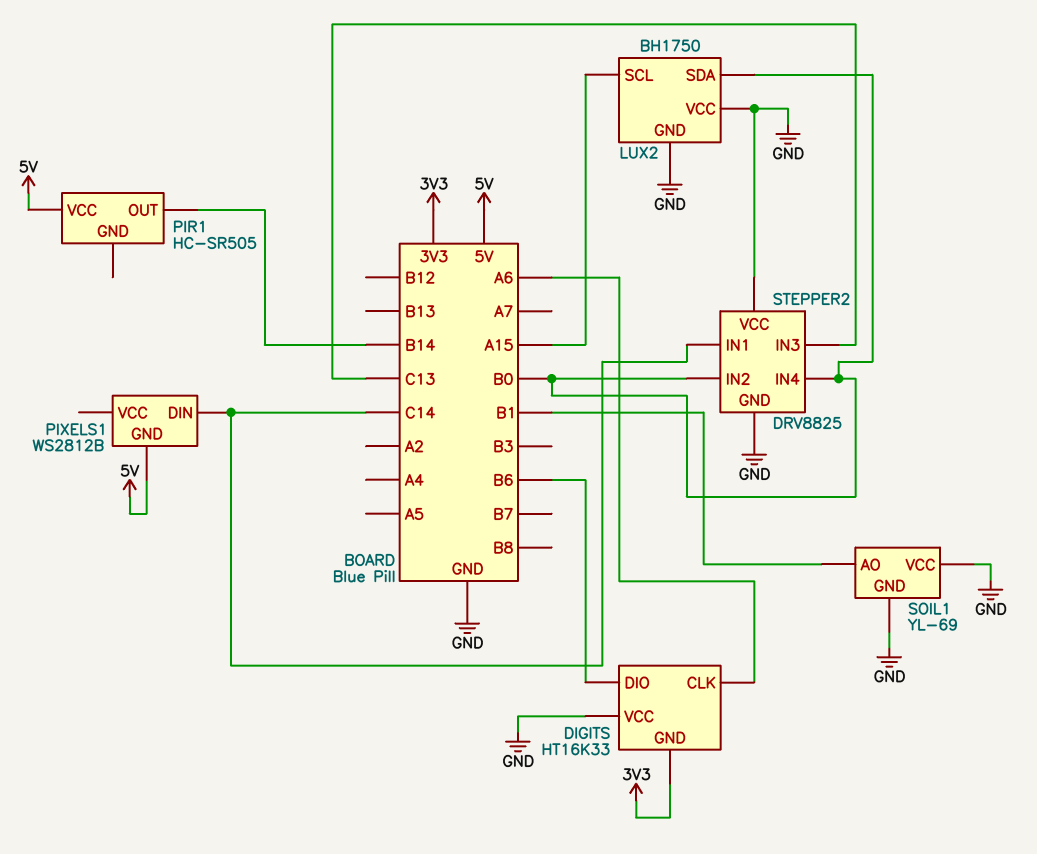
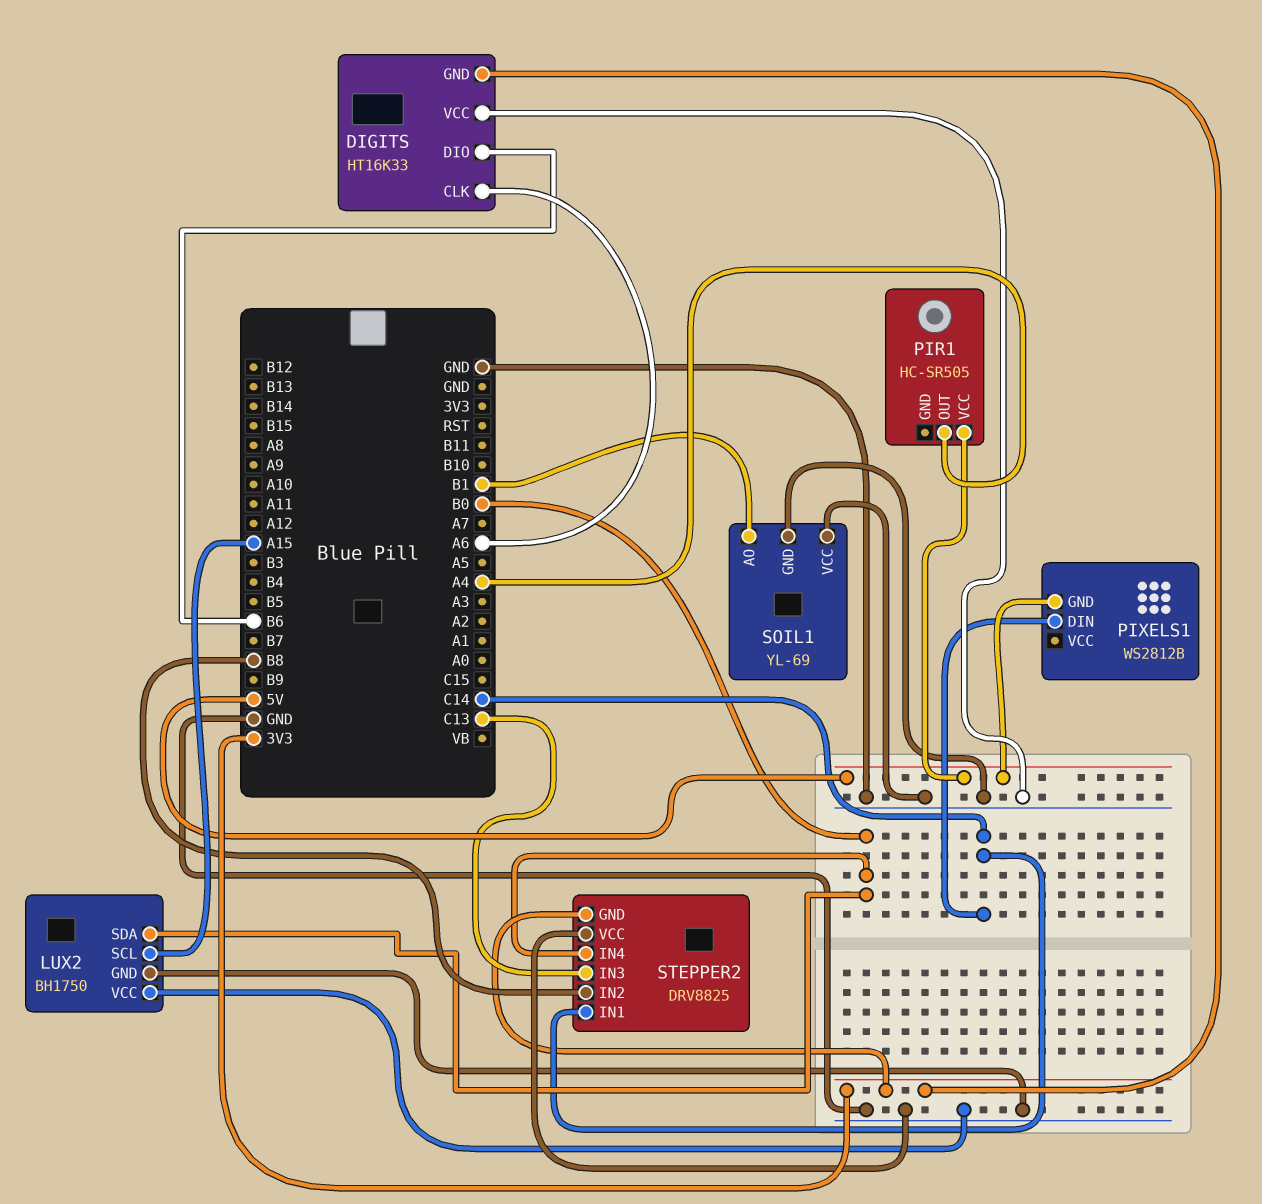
PIR1 pin OUT: B14 -> A4
STEPPER2 pin GND: GND -> 3V3
STEPPER2 pin IN2: B0 -> B8

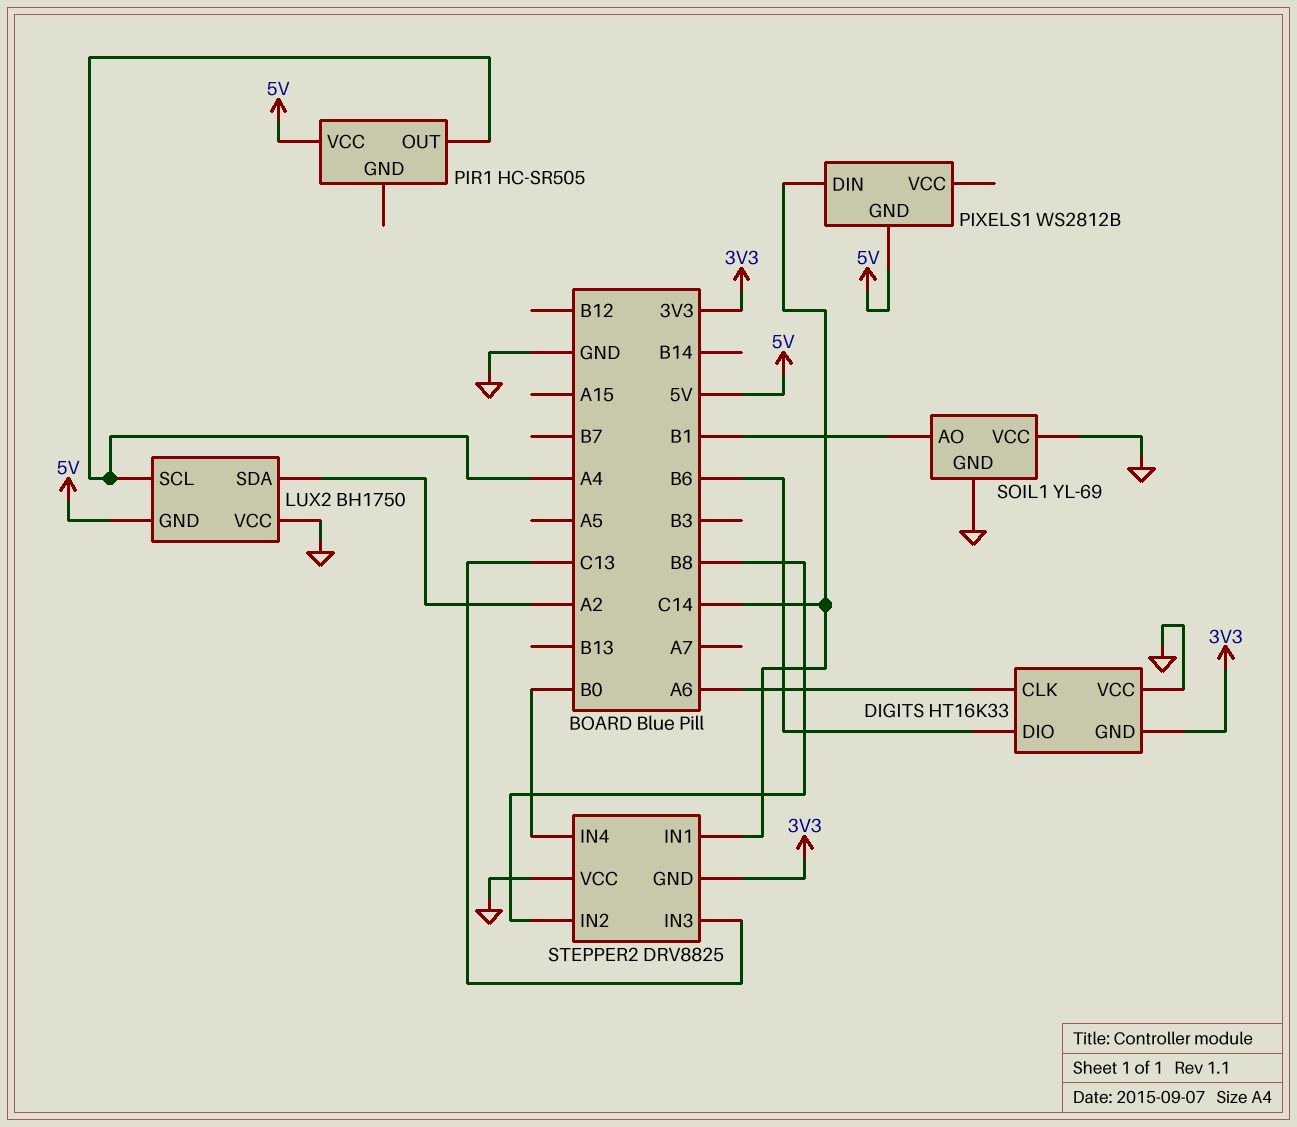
LUX2 pin GND: GND -> 5V
LUX2 pin SCL: A15 -> A4
LUX2 pin SDA: B0 -> A2

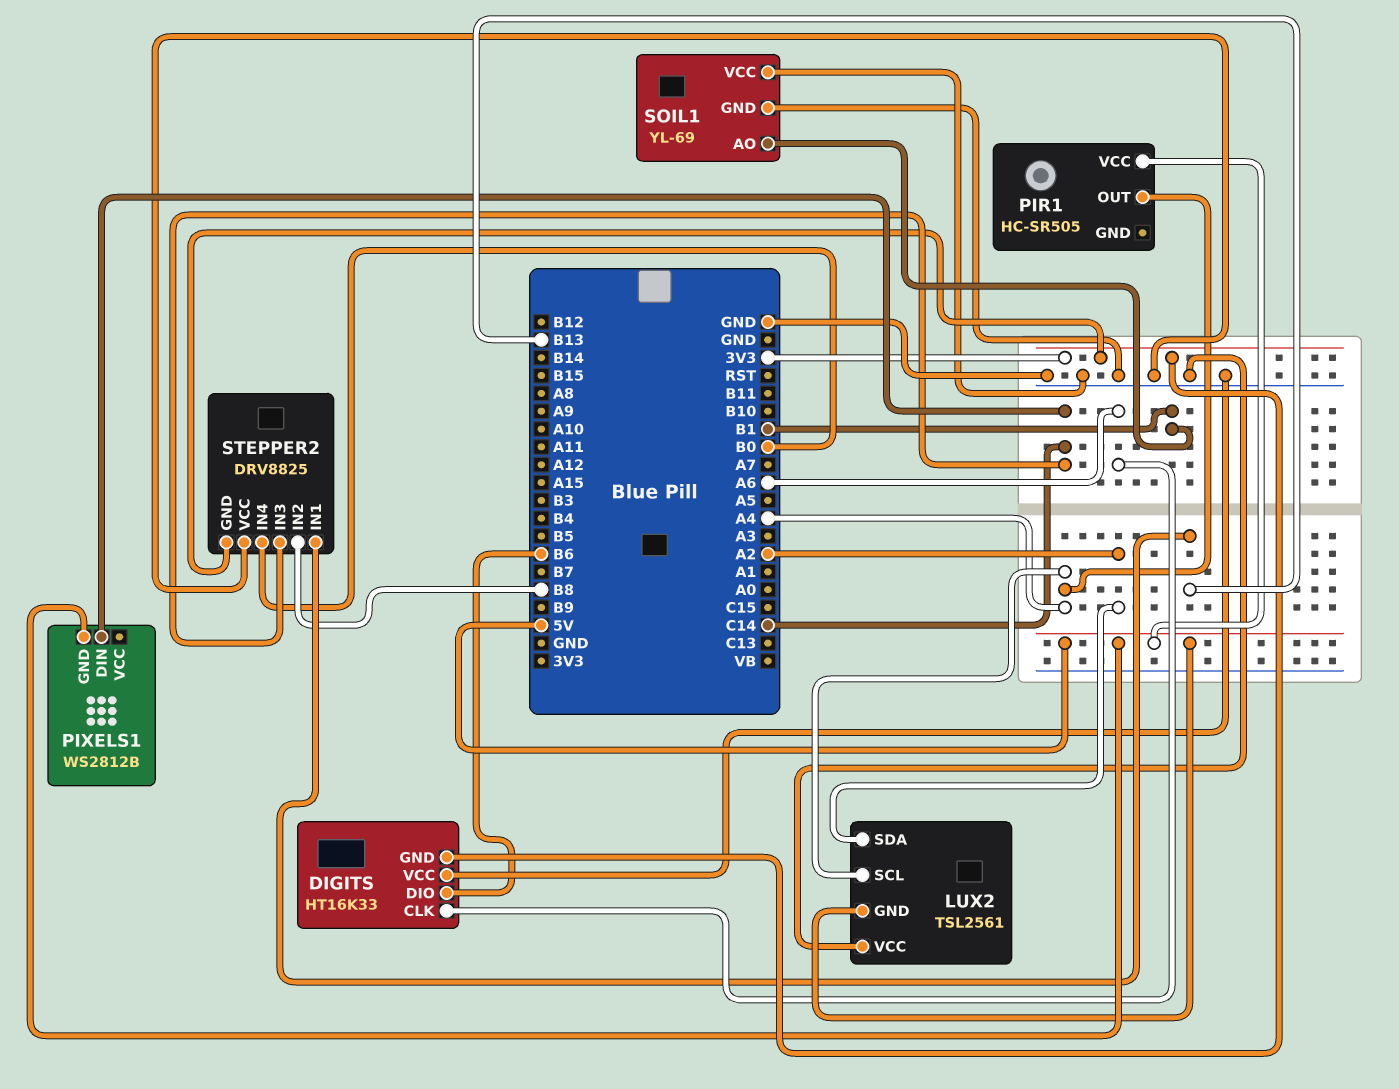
LUX2: BH1750 -> TSL2561
STEPPER2 pin IN1: C14 -> B13
STEPPER2 pin IN3: C13 -> C14

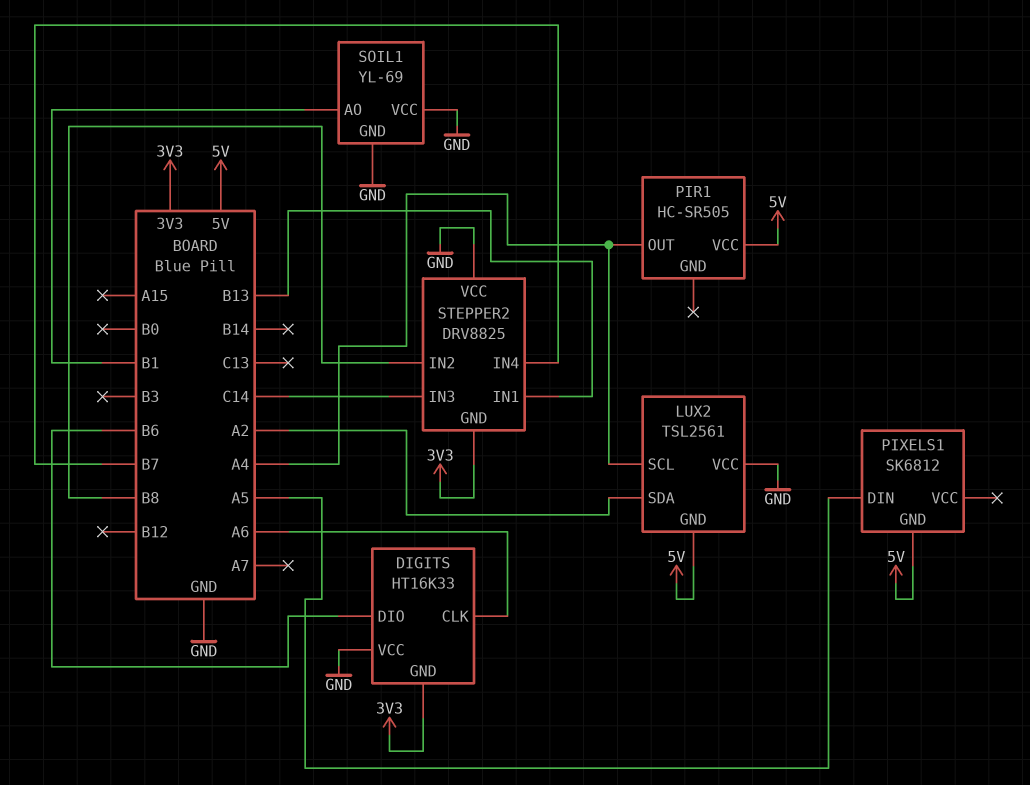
PIXELS1: WS2812B -> SK6812
PIXELS1 pin DIN: C14 -> A5
STEPPER2 pin IN4: B0 -> B7

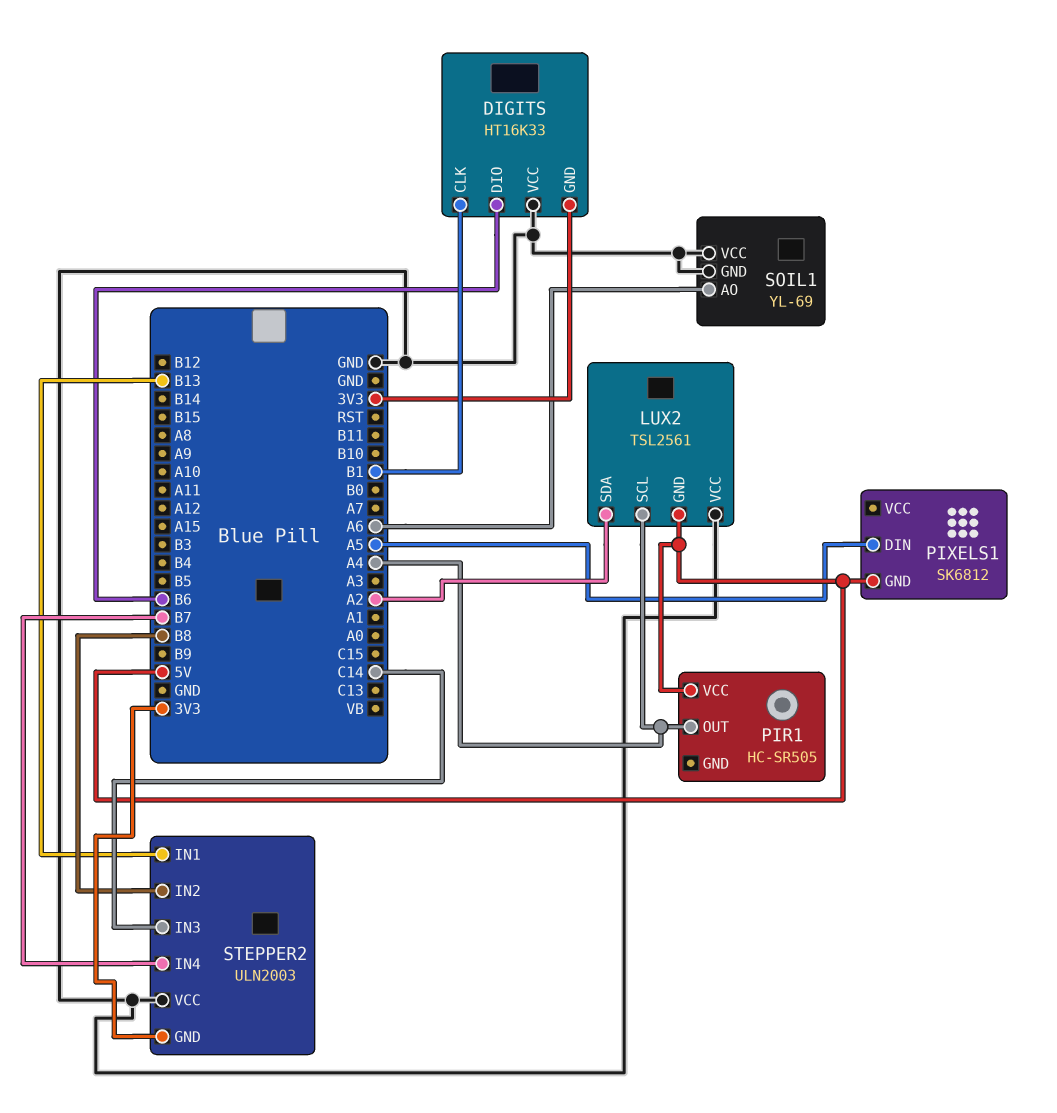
DIGITS pin CLK: A6 -> B1
SOIL1 pin AO: B1 -> A6
STEPPER2: DRV8825 -> ULN2003

